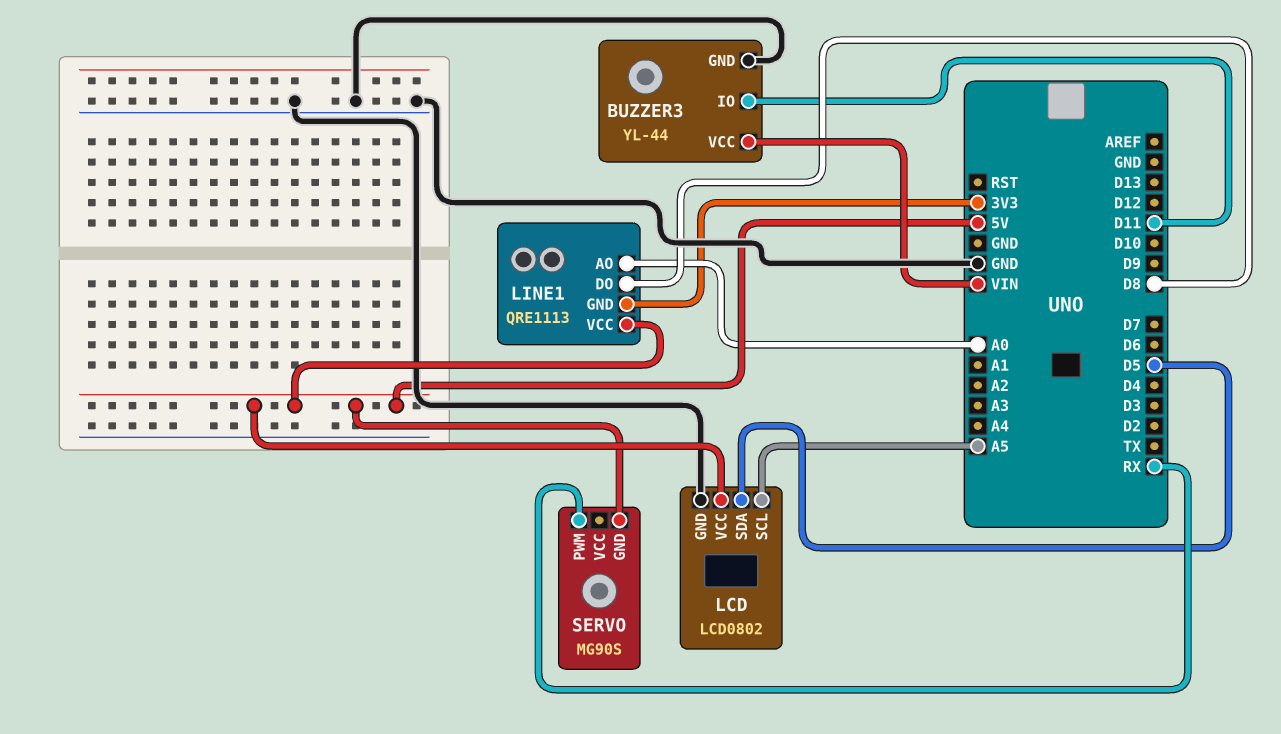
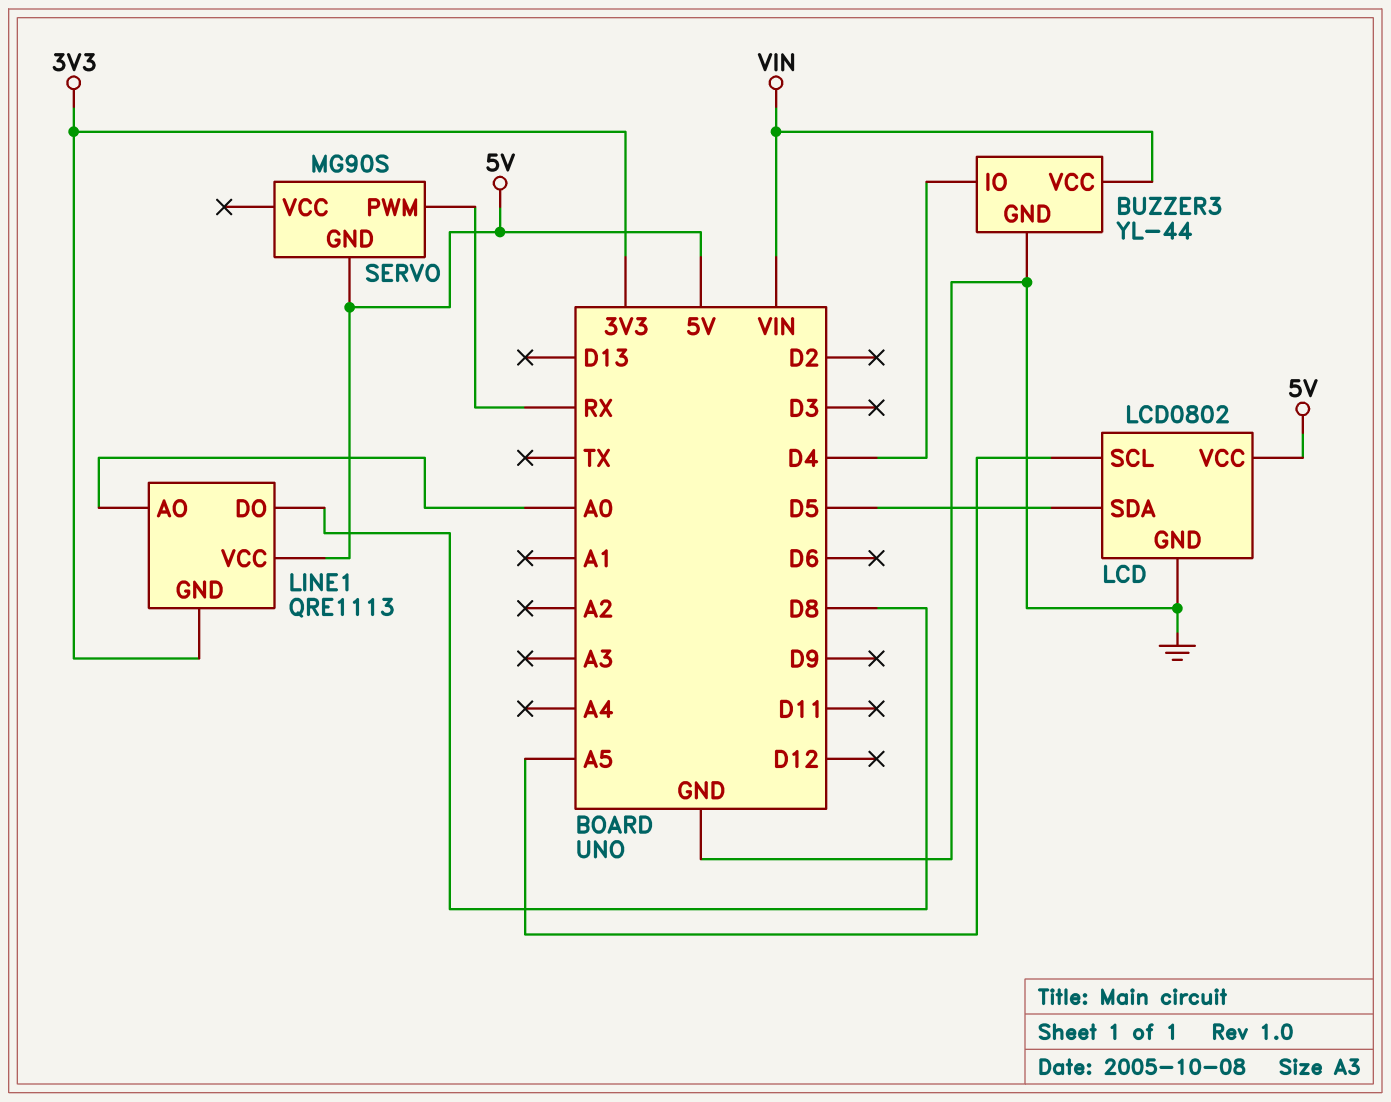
BUZZER3 pin IO: D11 -> D4

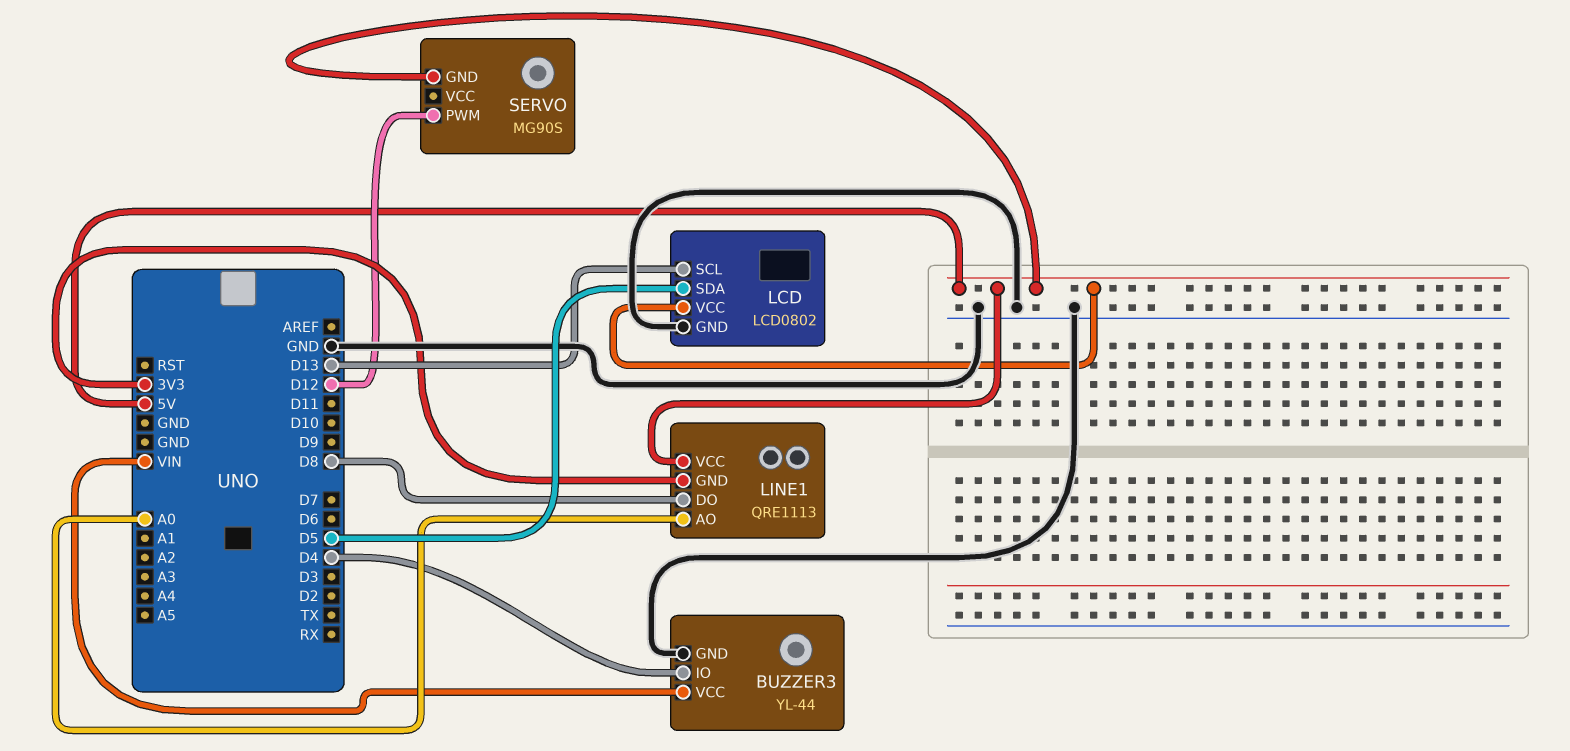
LCD pin SCL: A5 -> D13
SERVO pin PWM: RX -> D12

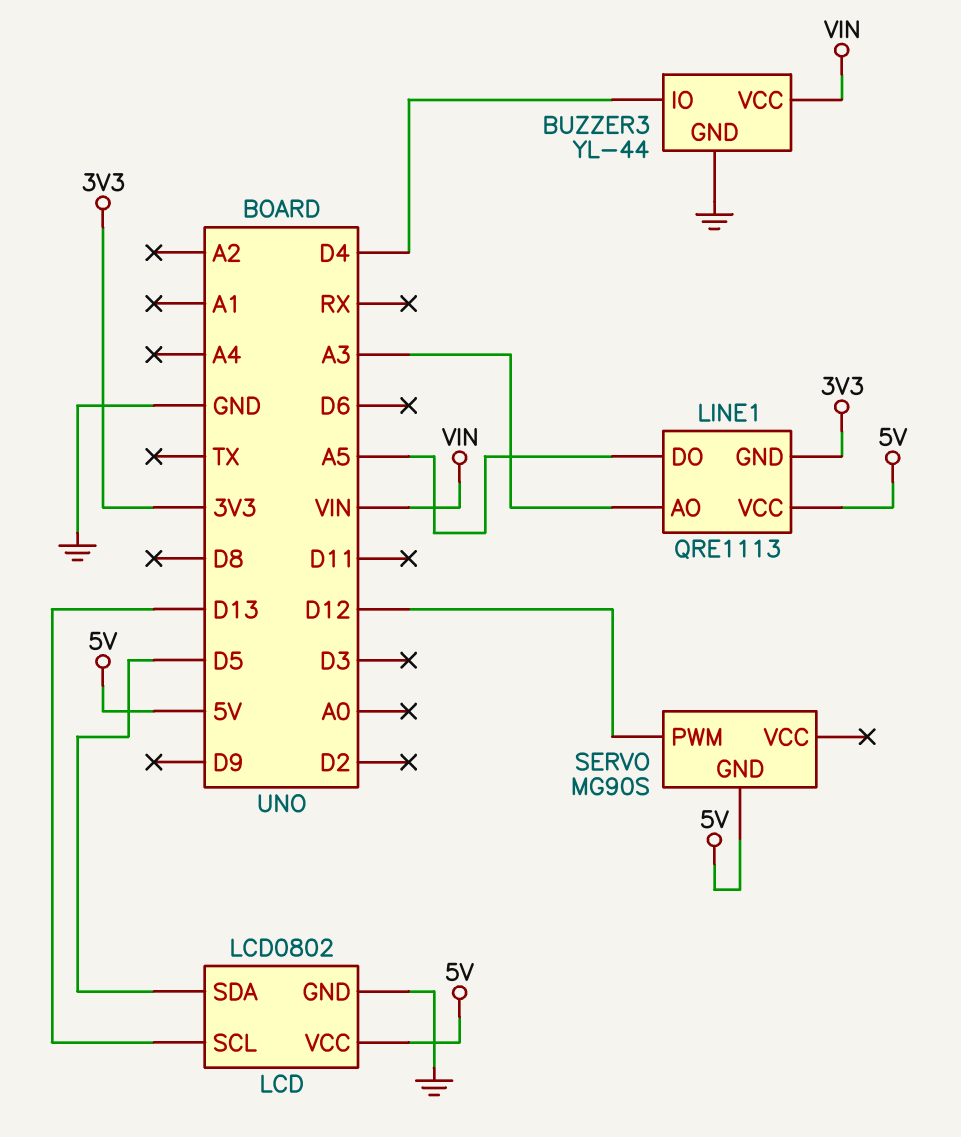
LINE1 pin AO: A0 -> A3
LINE1 pin DO: D8 -> A5

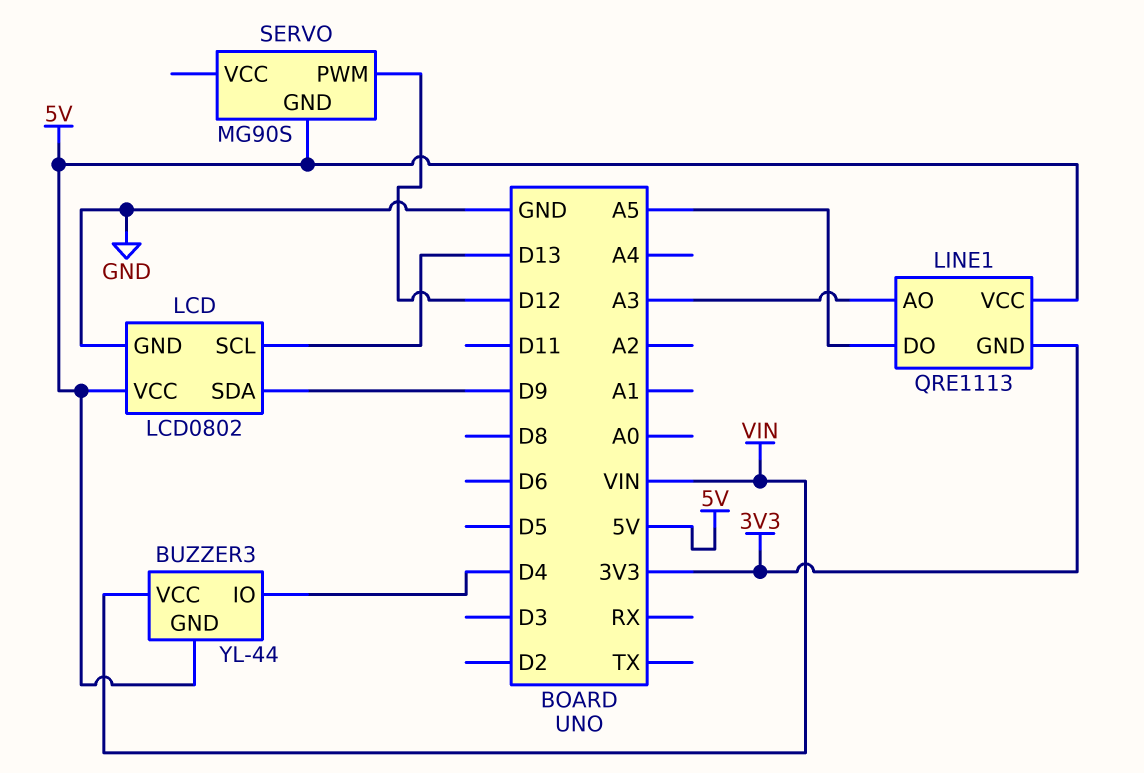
BUZZER3 pin GND: GND -> 5V
LCD pin SDA: D5 -> D9

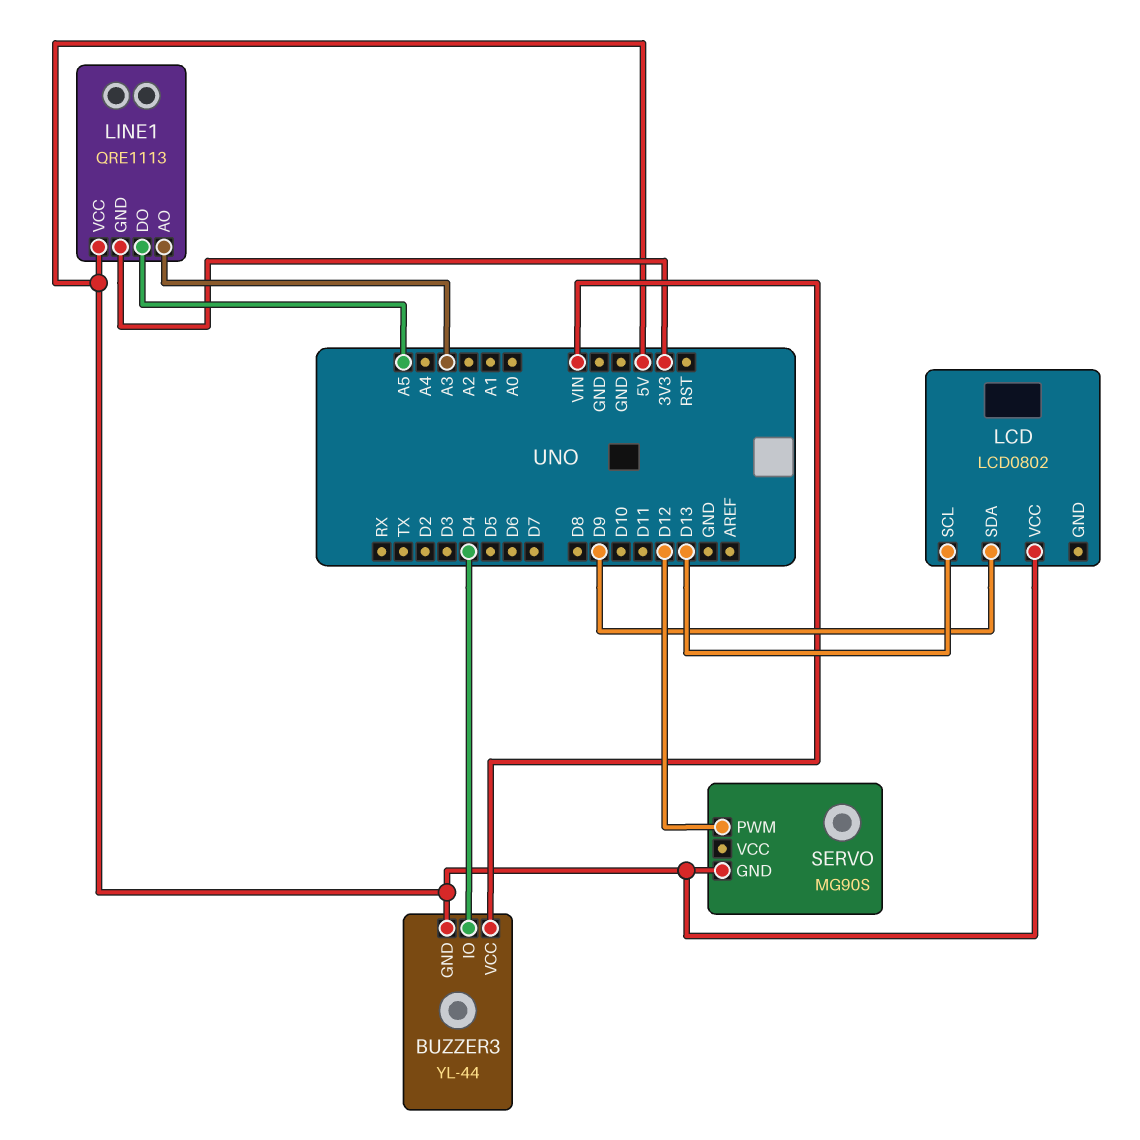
LCD pin GND: GND -> none

